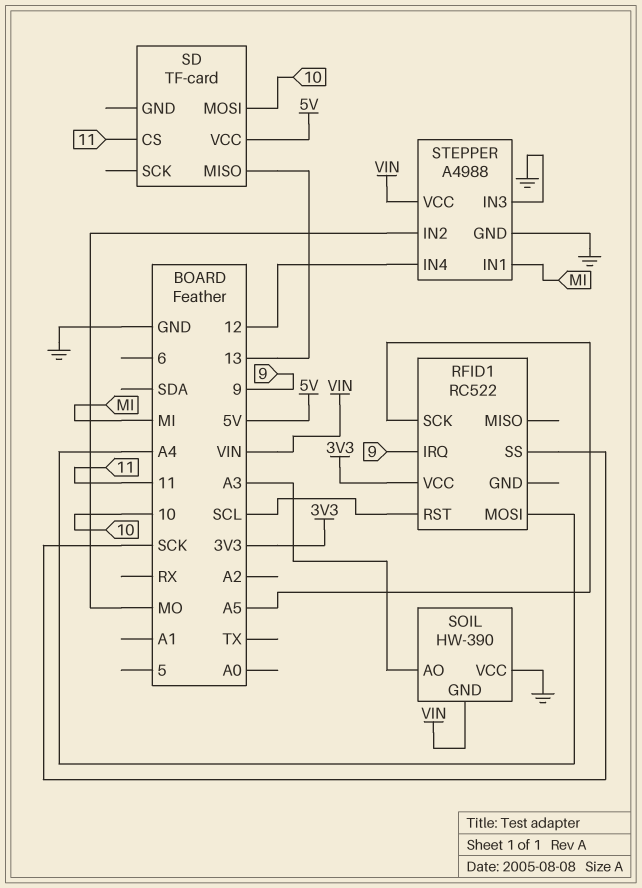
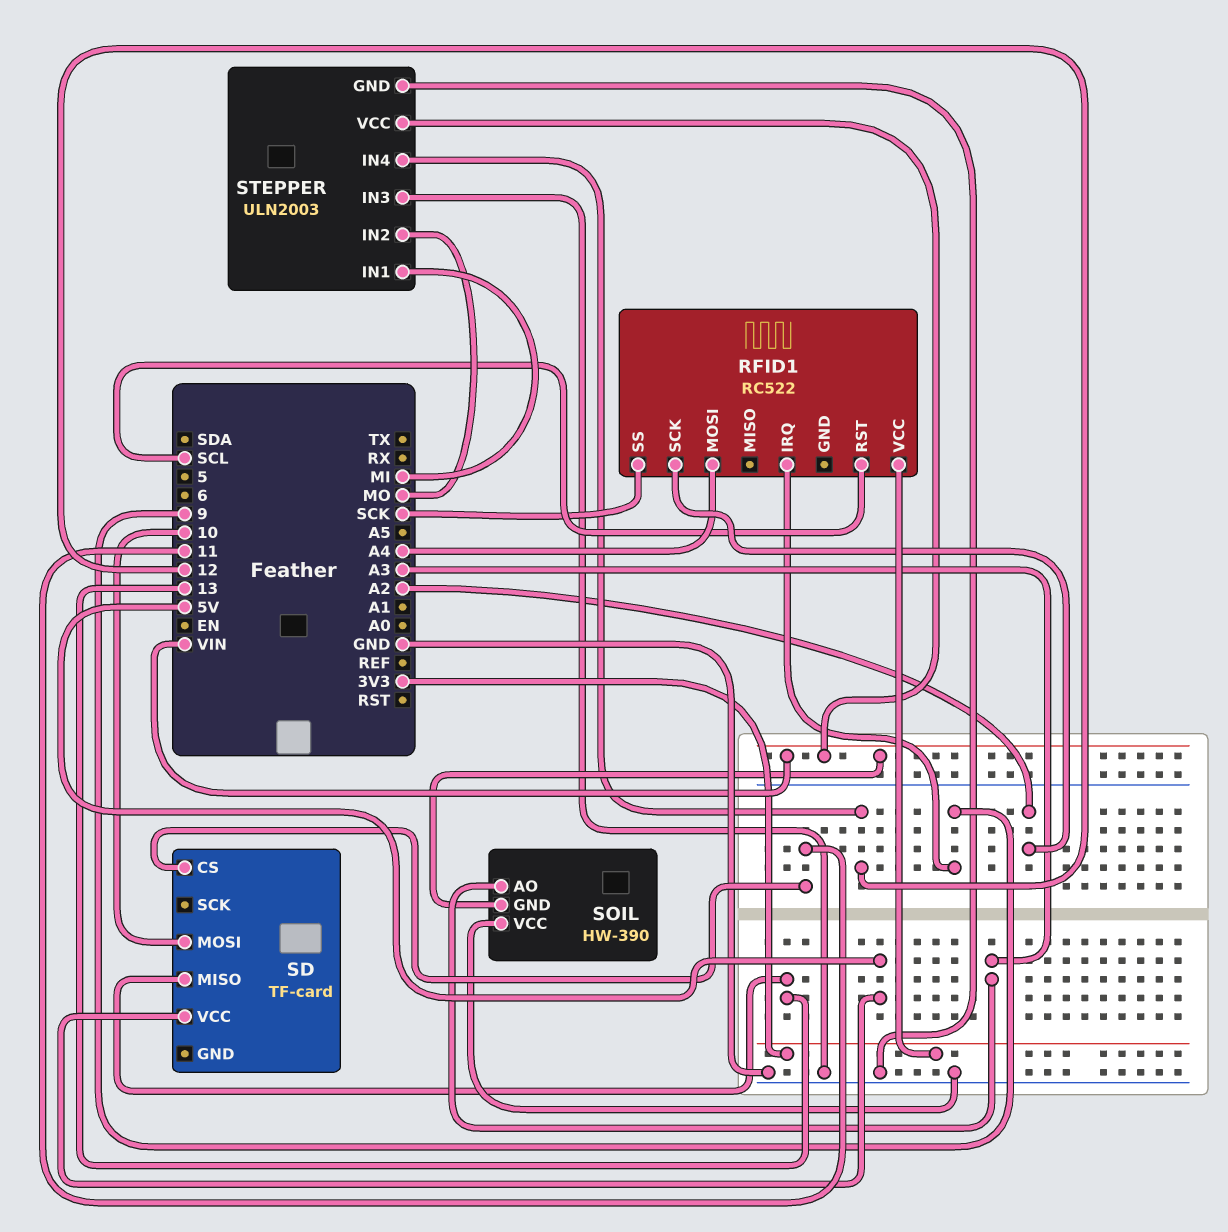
RFID1 pin SCK: A5 -> A2
STEPPER: A4988 -> ULN2003

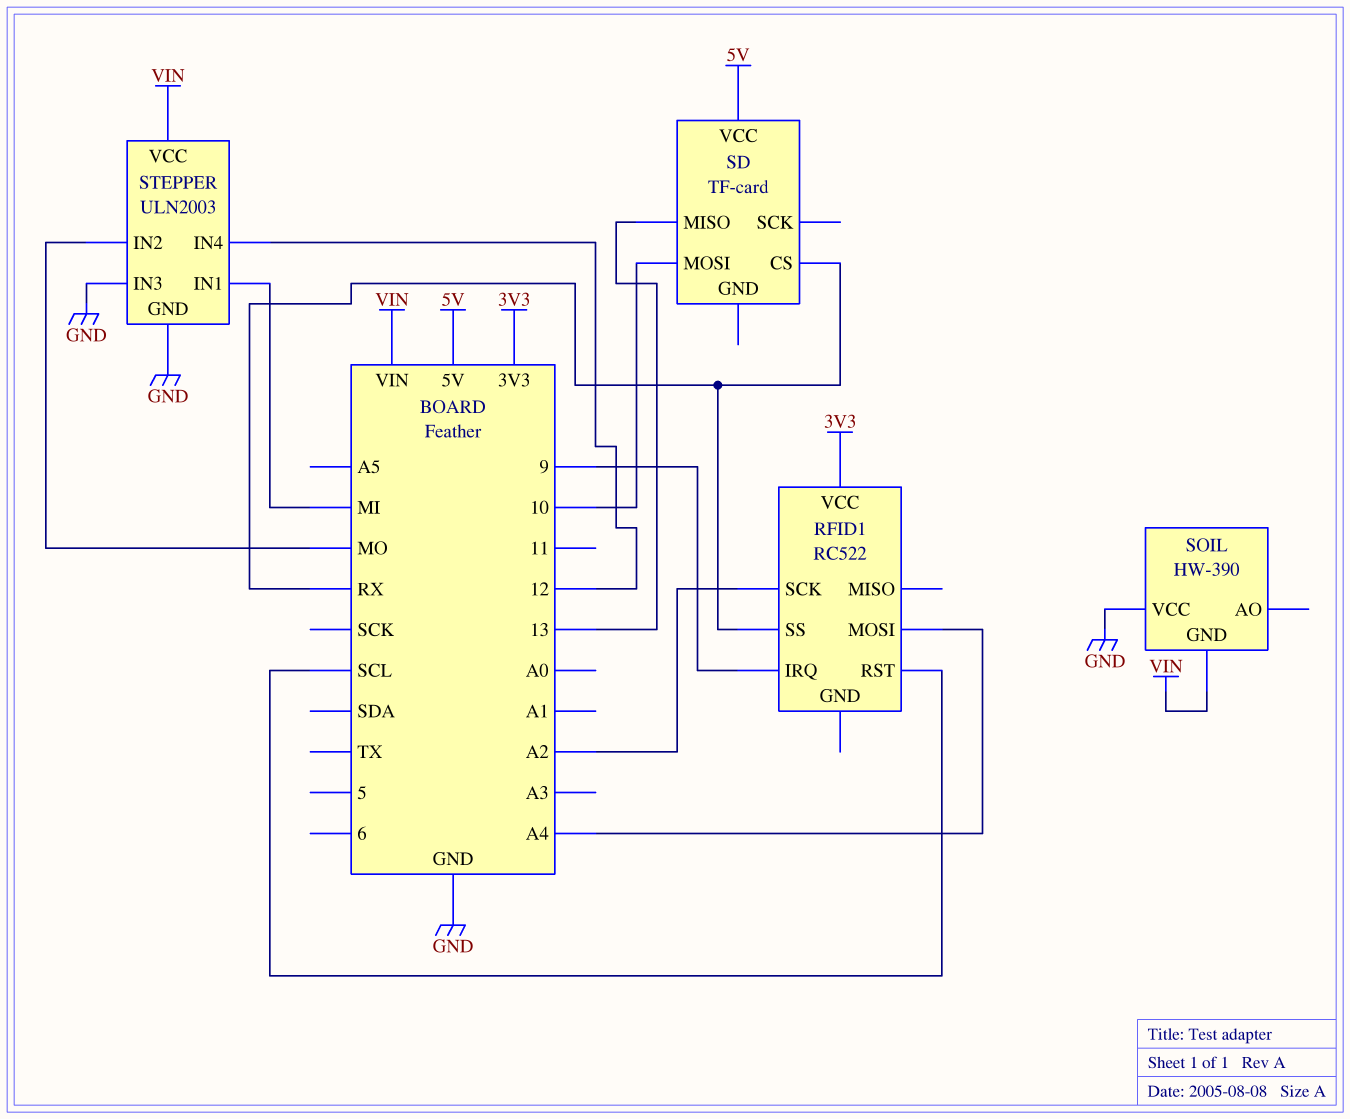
RFID1 pin SS: SCK -> RX
SD pin CS: 11 -> RX
SOIL pin AO: A3 -> none

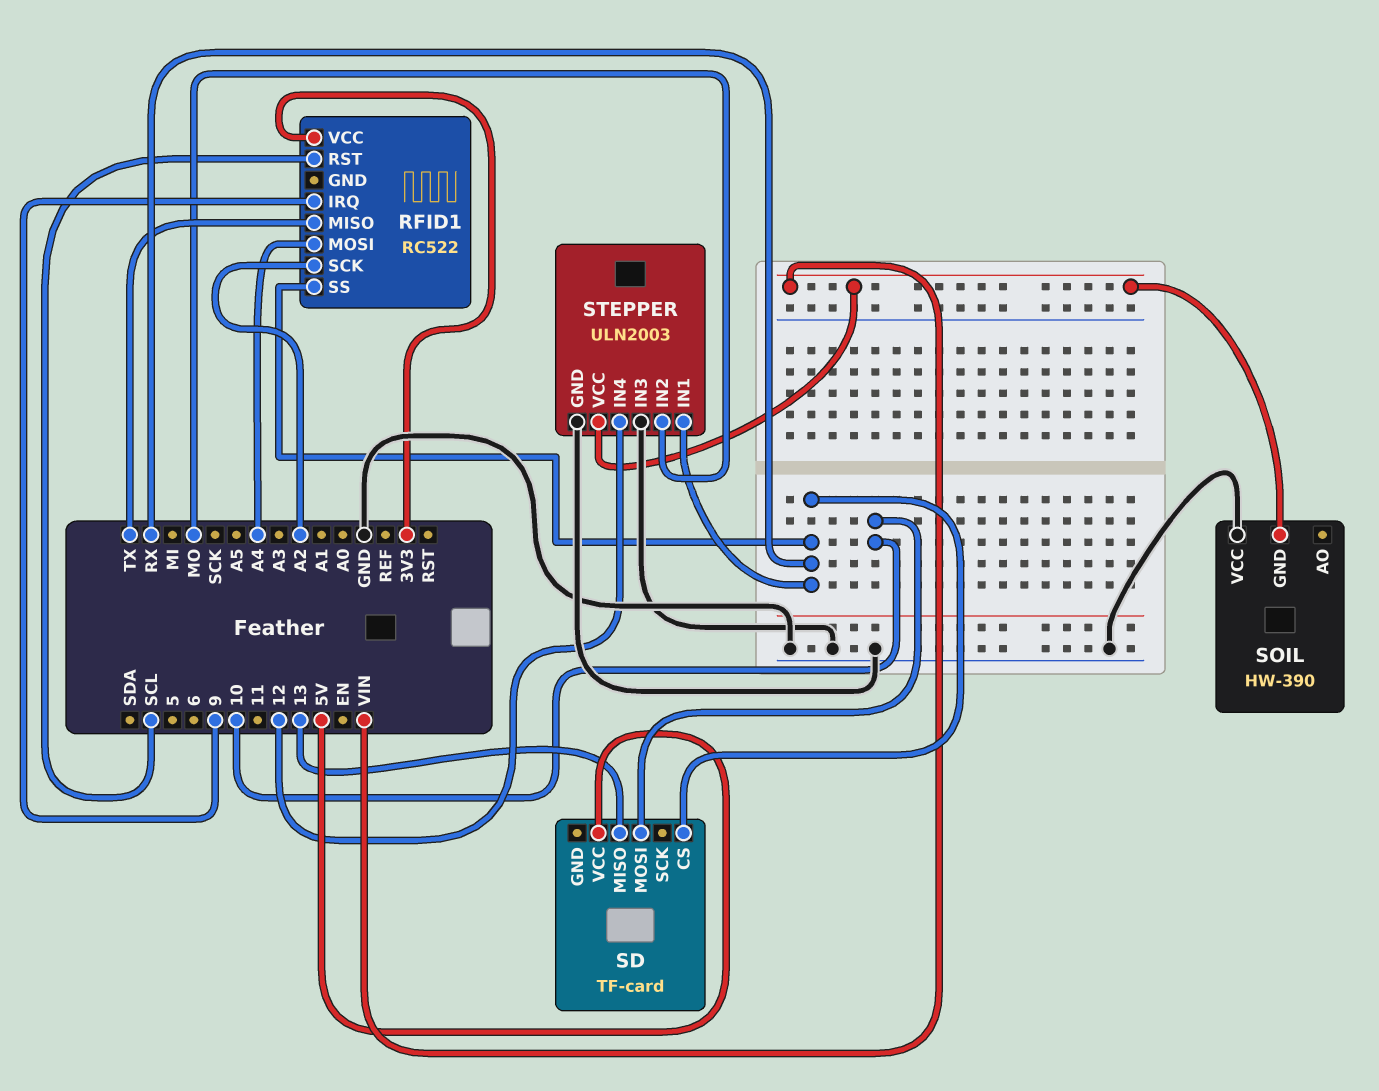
RFID1 pin MISO: none -> TX
STEPPER pin IN1: MI -> RX

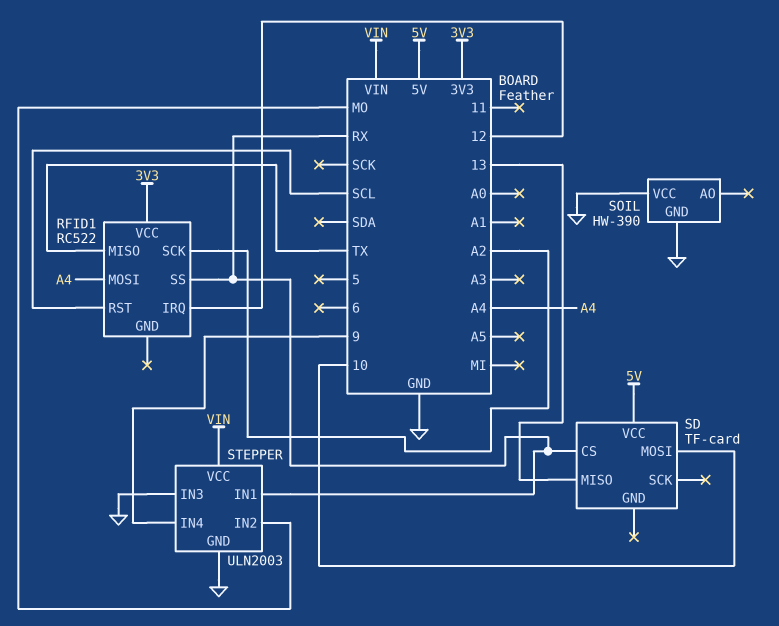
RFID1 pin IRQ: 9 -> 12
SOIL pin GND: VIN -> GND
STEPPER pin IN4: 12 -> 9

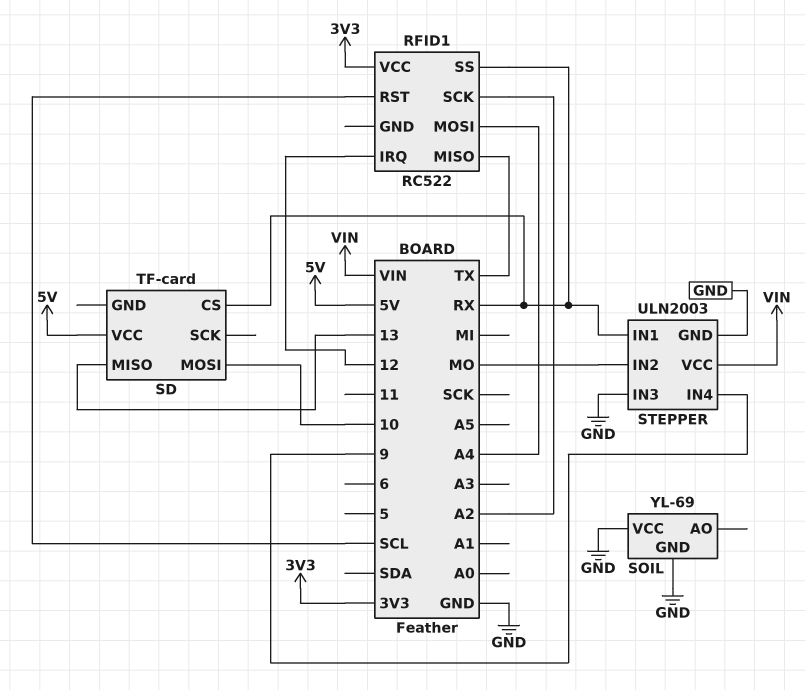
SOIL: HW-390 -> YL-69

